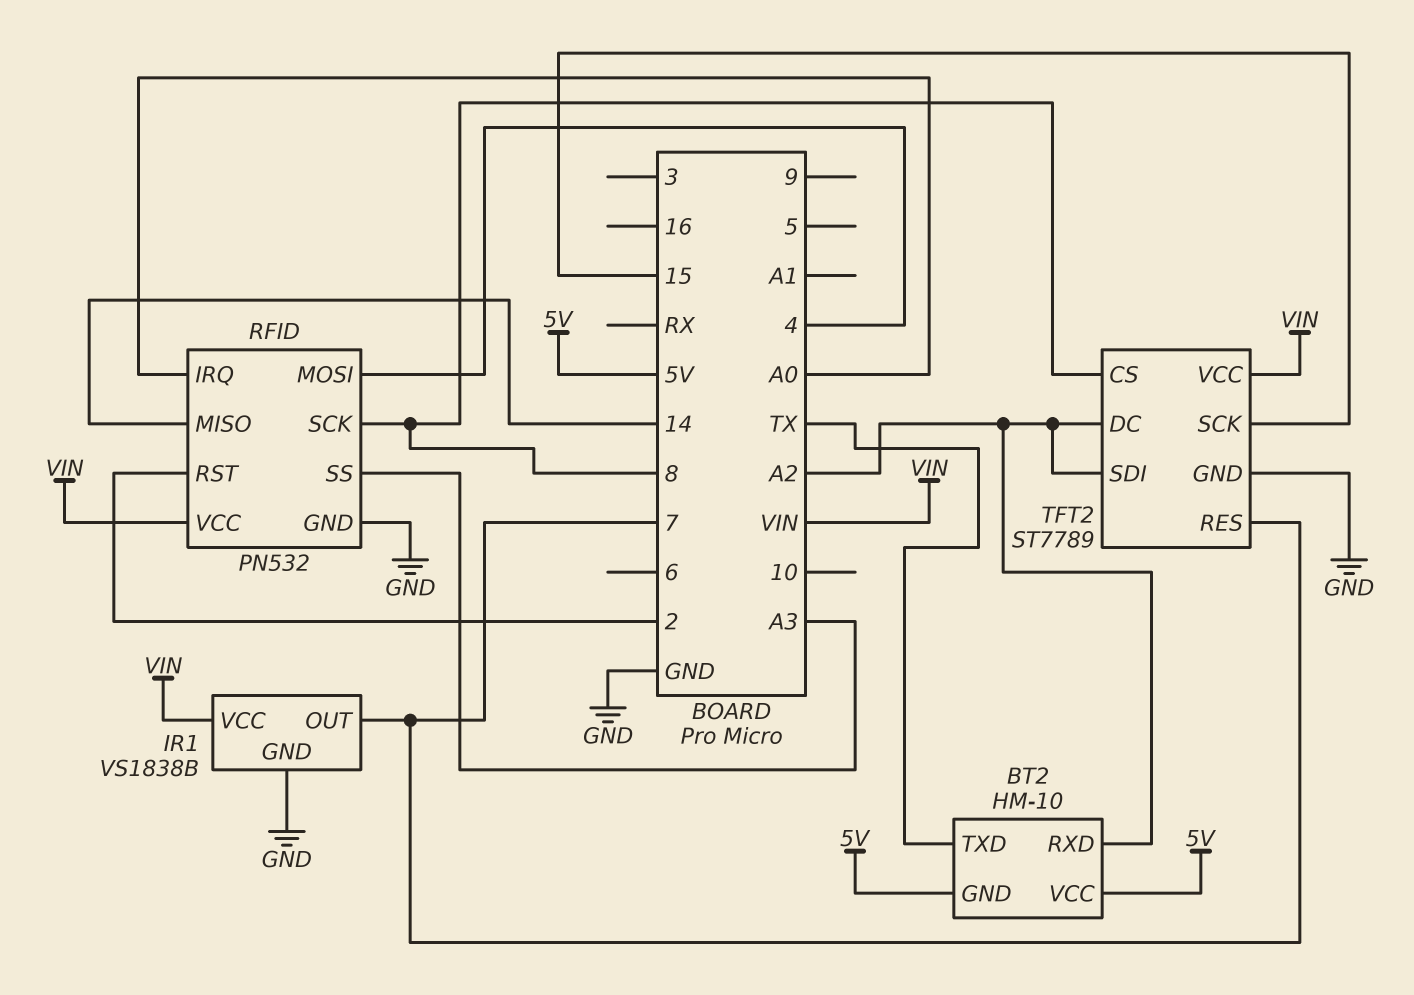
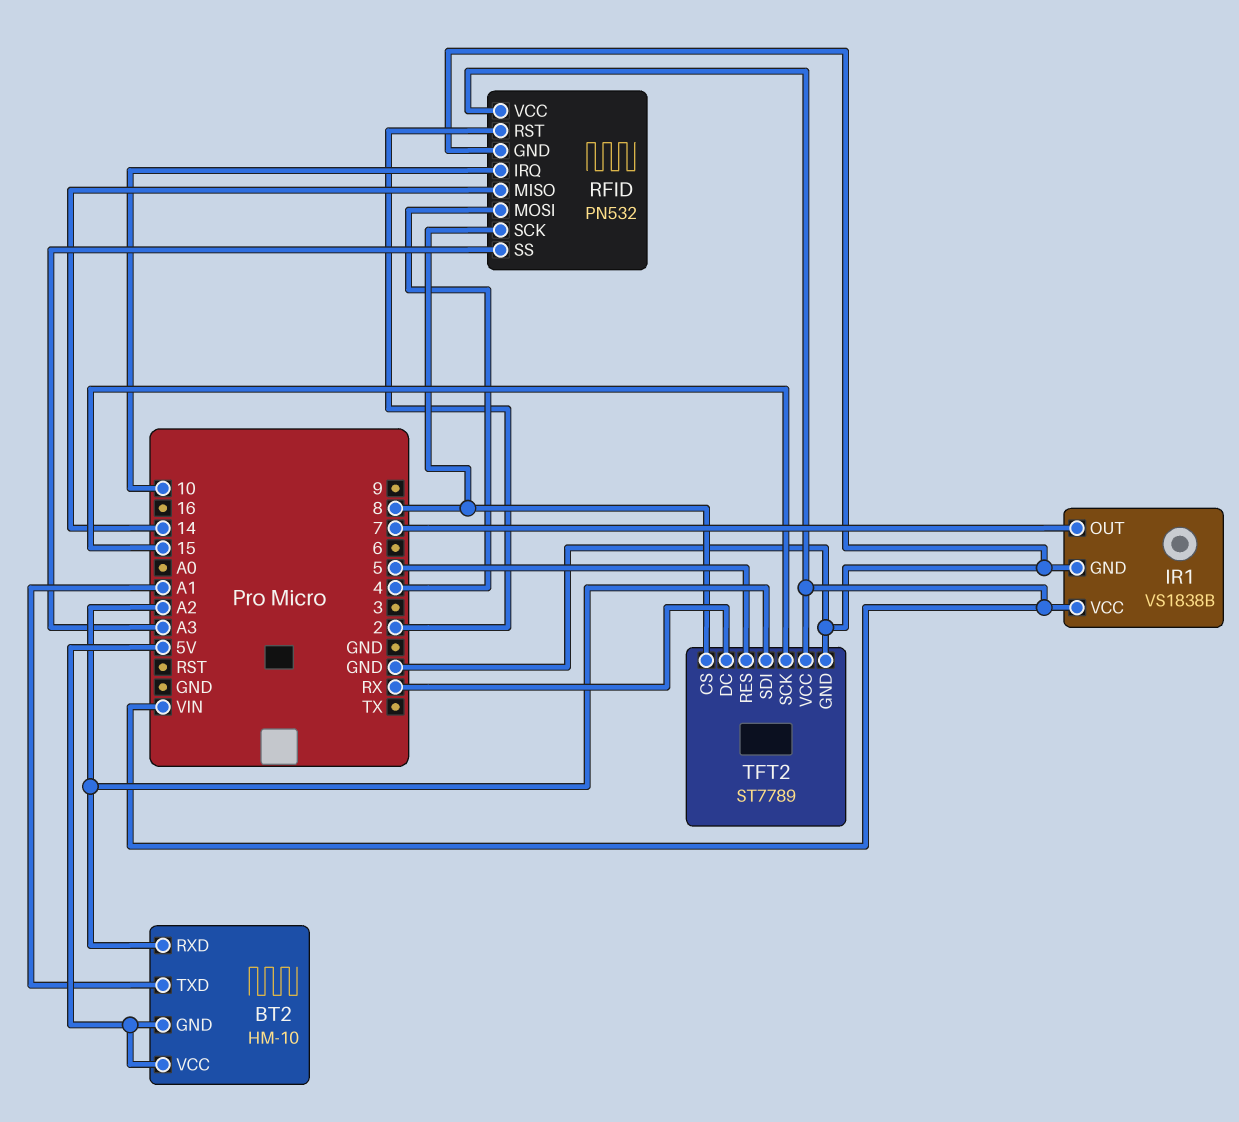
BT2 pin TXD: TX -> A1
RFID pin IRQ: A0 -> 10
TFT2 pin DC: A2 -> RX
TFT2 pin RES: 7 -> 5

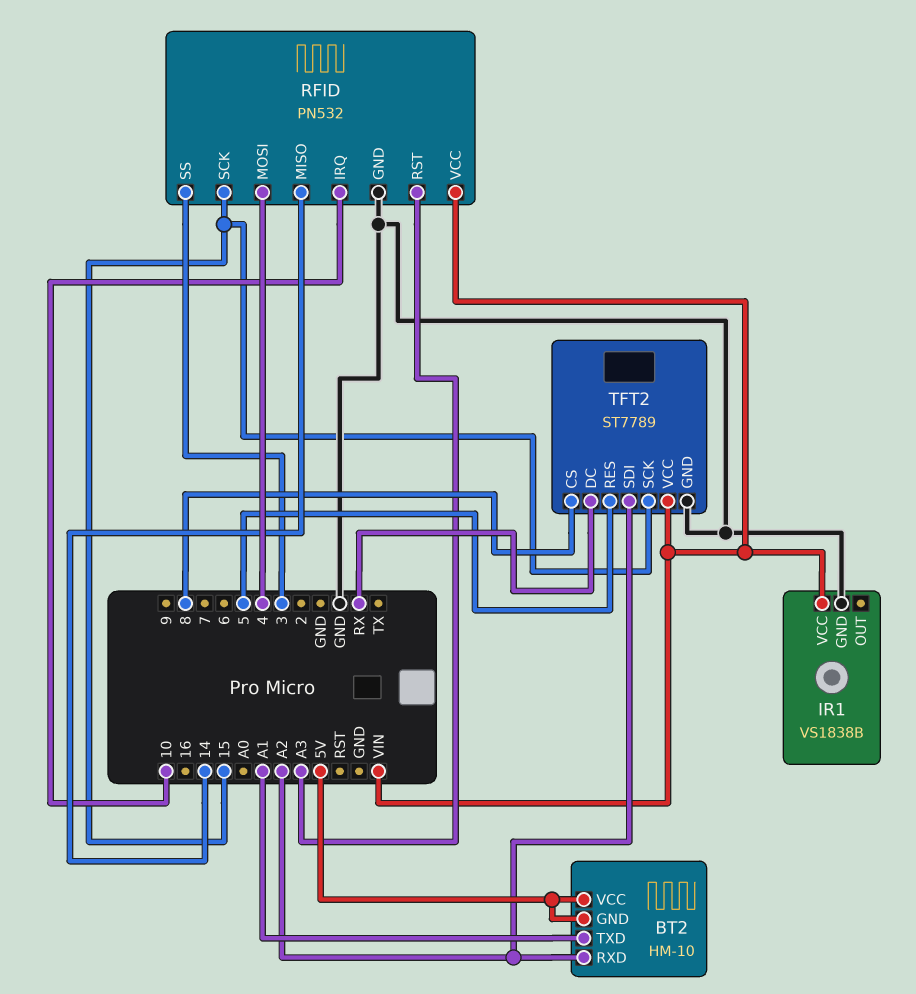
IR1 pin OUT: 7 -> none
RFID pin RST: 2 -> A3
RFID pin SCK: 8 -> 15
RFID pin SS: A3 -> 3

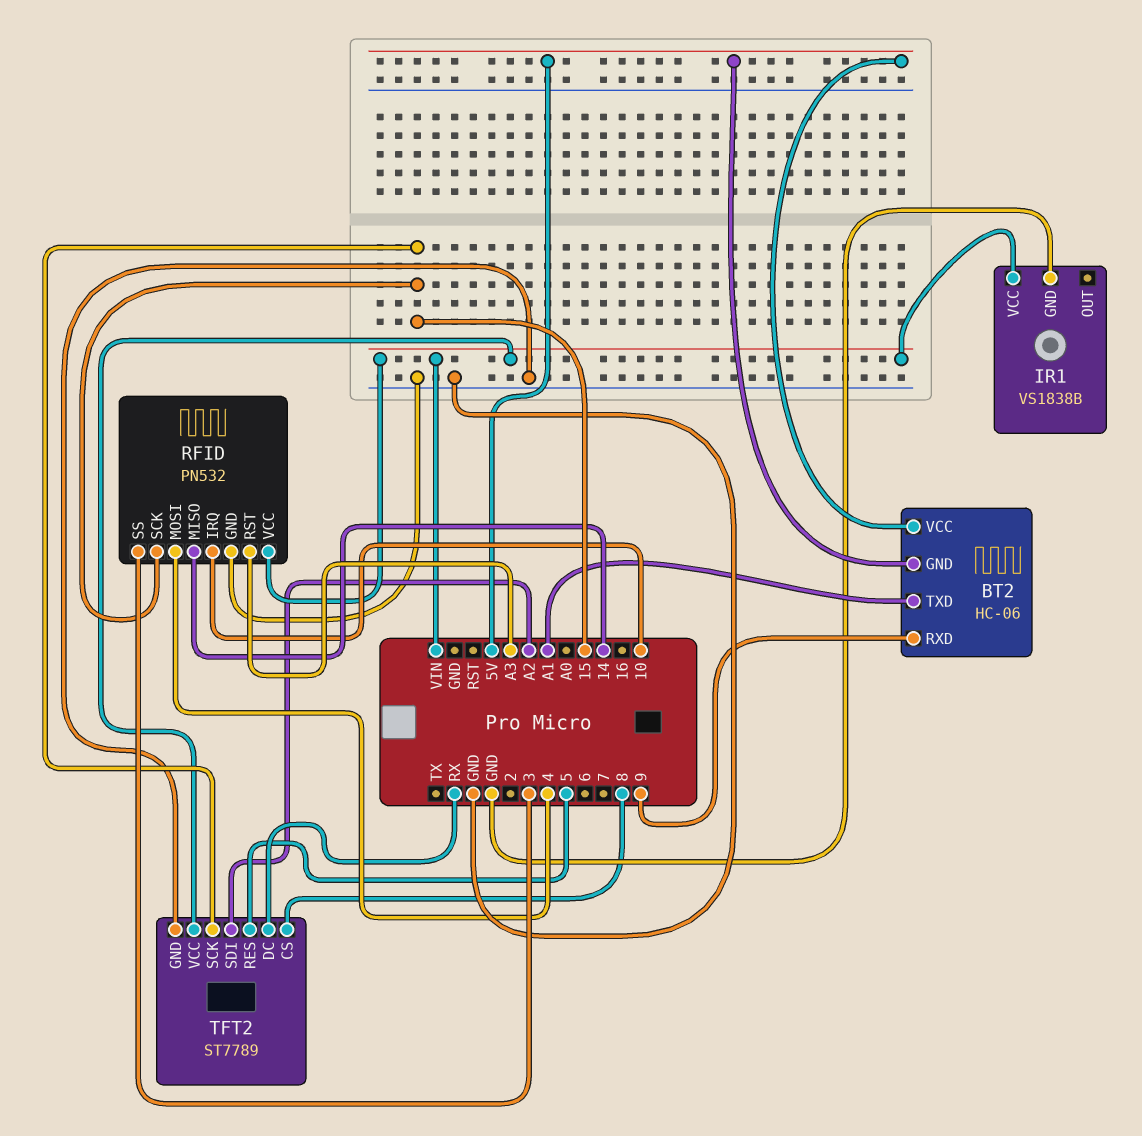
BT2: HM-10 -> HC-06
BT2 pin RXD: A2 -> 9

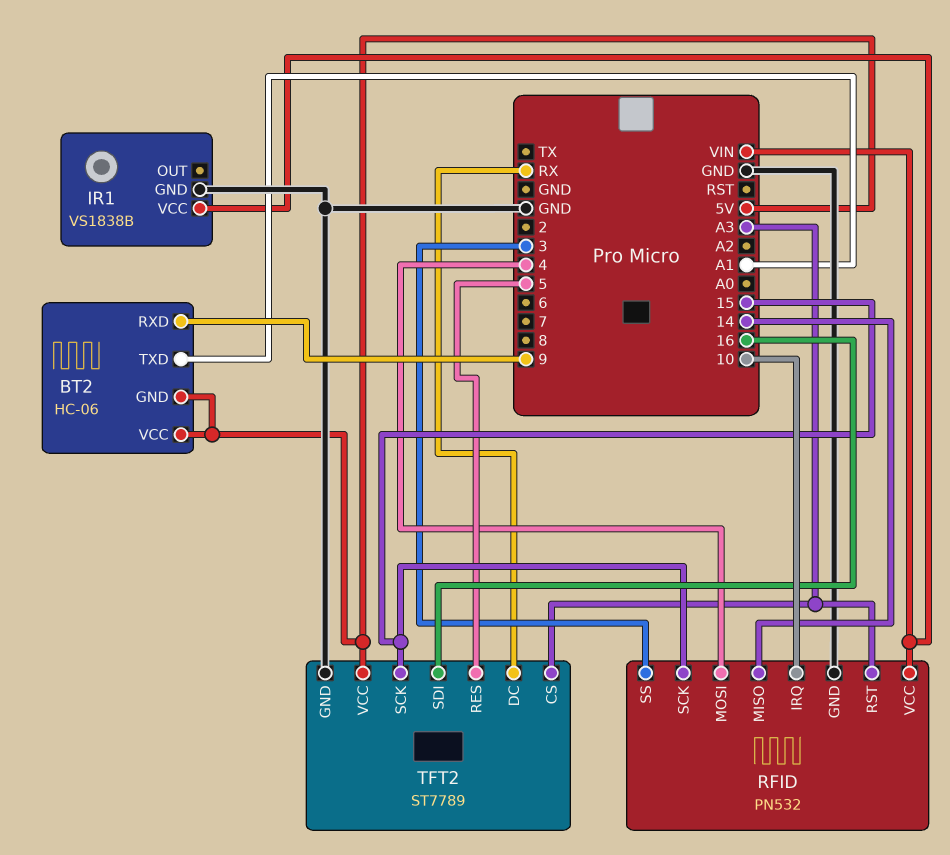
TFT2 pin CS: 8 -> A3
TFT2 pin SDI: A2 -> 16
TFT2 pin VCC: VIN -> 5V

